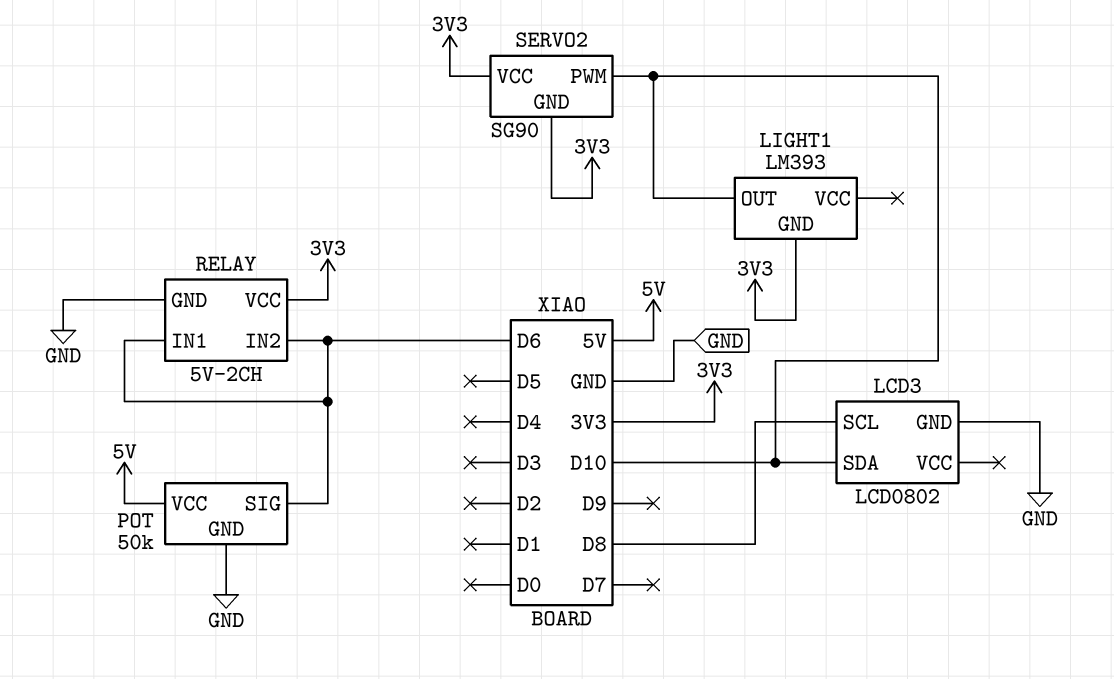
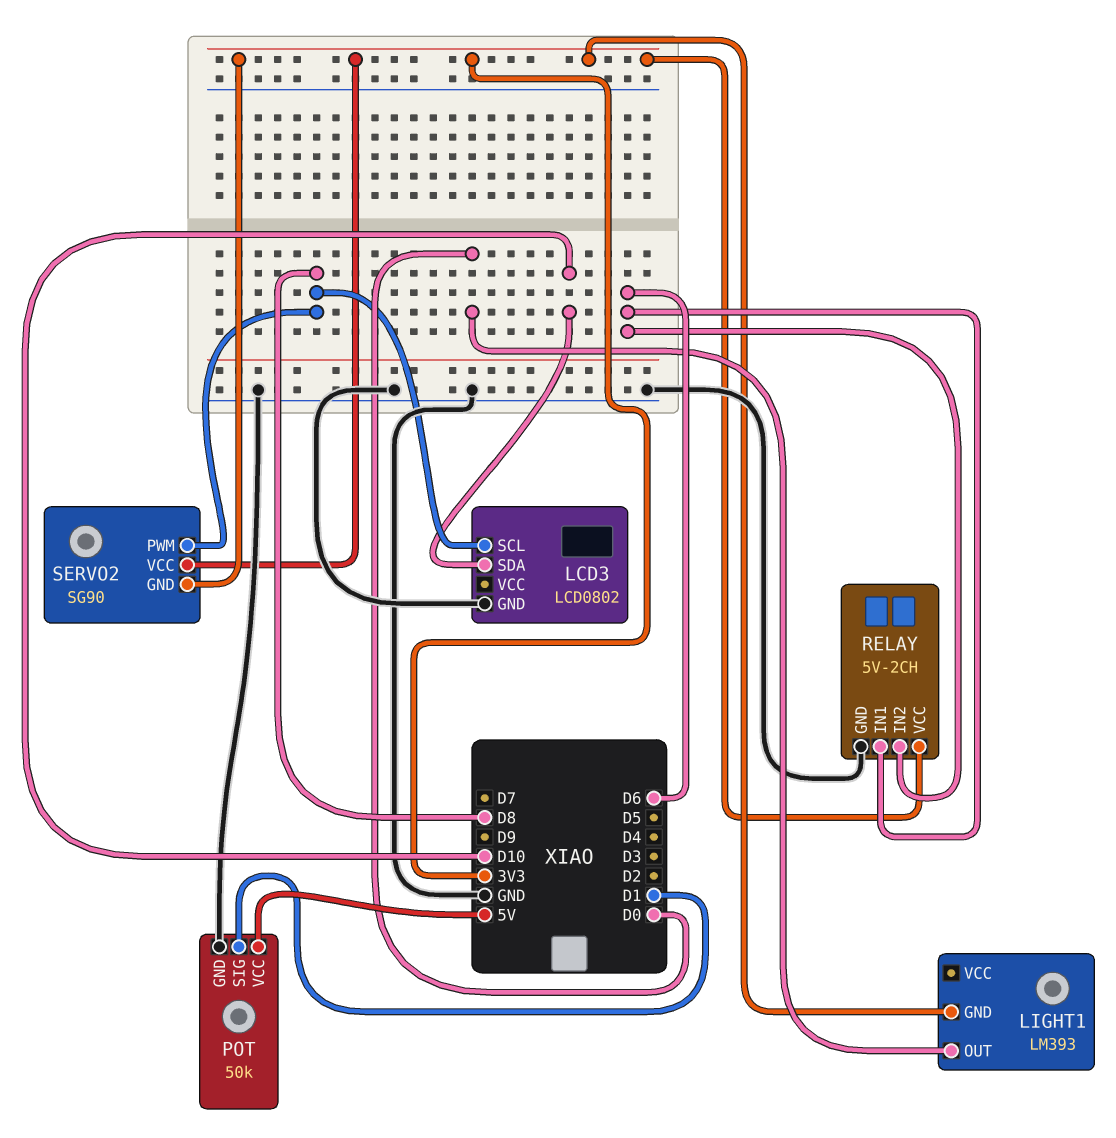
LIGHT1 pin OUT: D10 -> D0
POT pin SIG: D6 -> D1
SERVO2 pin PWM: D10 -> D8

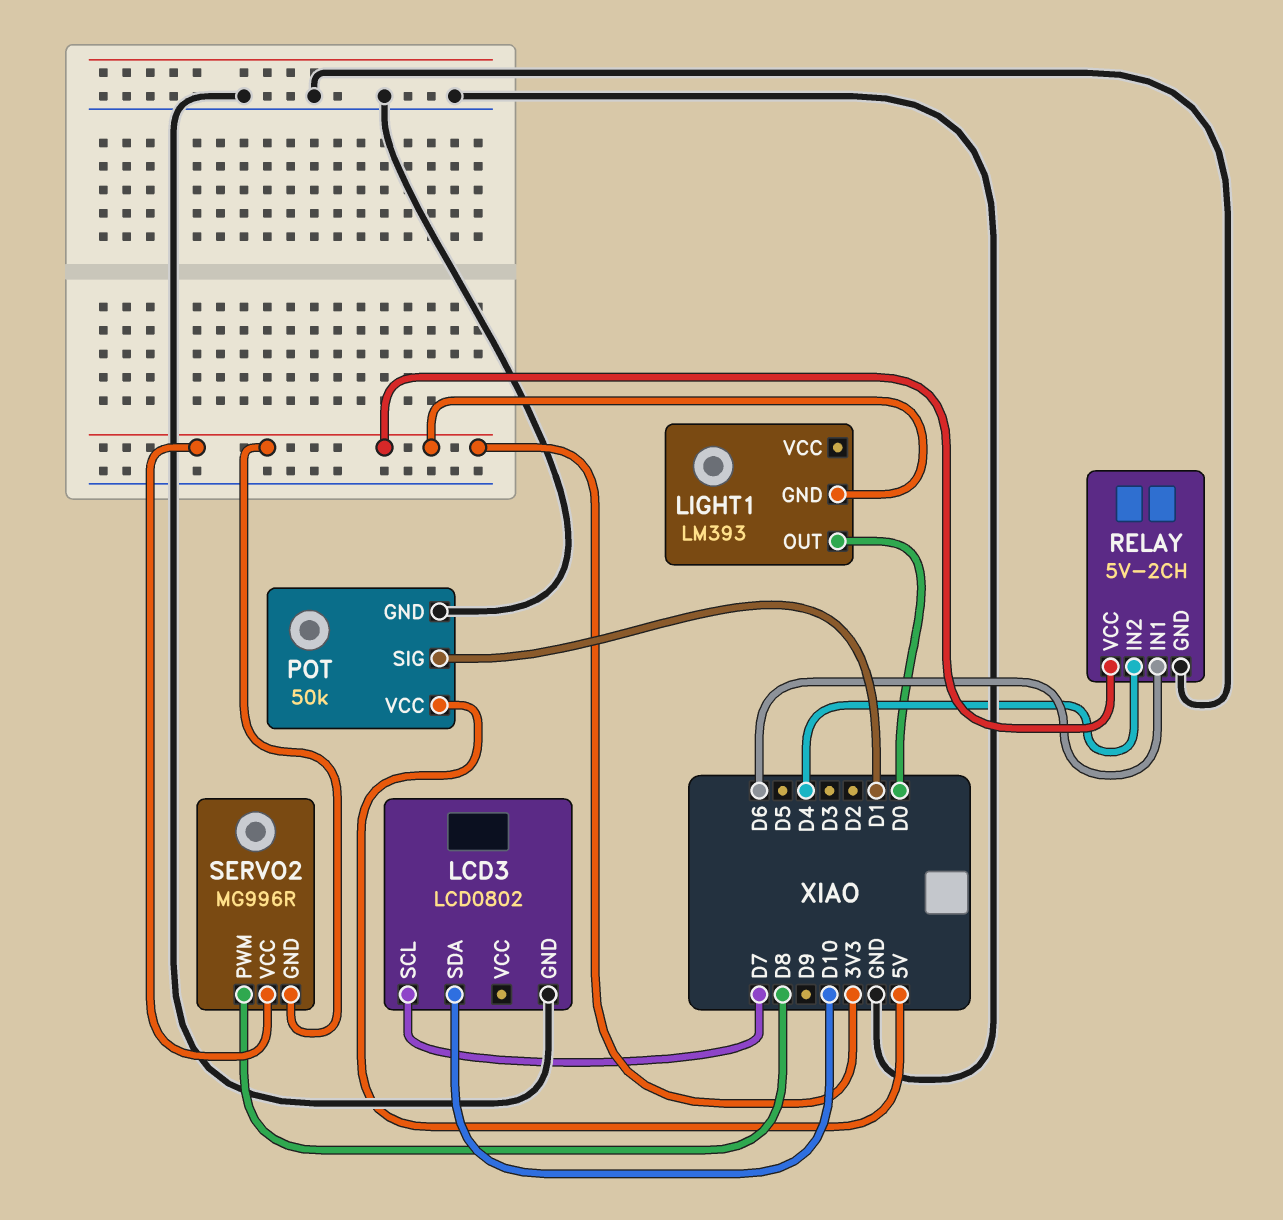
LCD3 pin SCL: D8 -> D7
RELAY pin IN2: D6 -> D4
SERVO2: SG90 -> MG996R

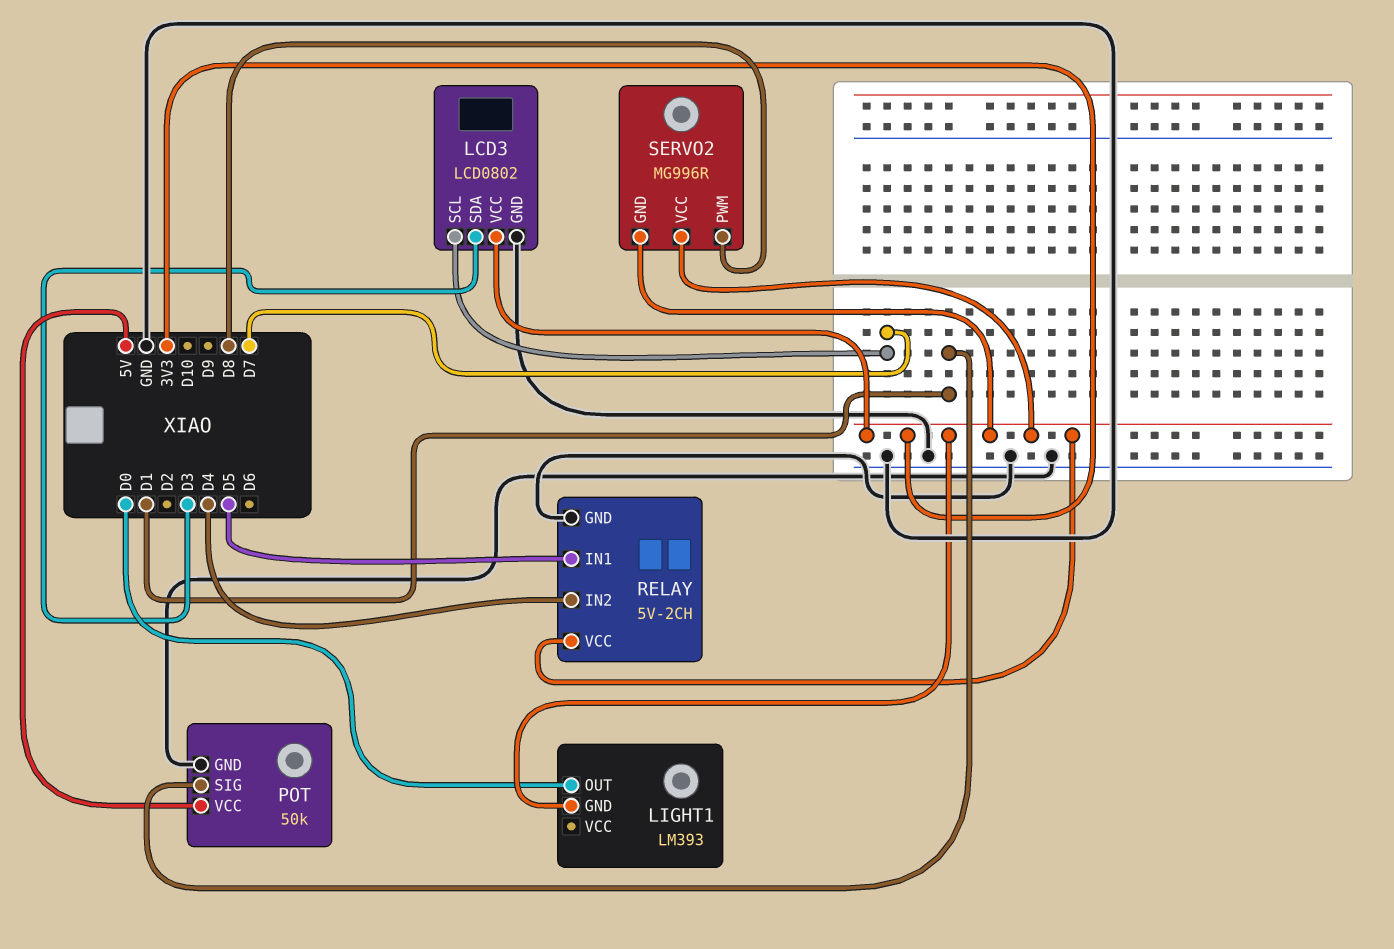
LCD3 pin SDA: D10 -> D3
LCD3 pin VCC: none -> 3V3
RELAY pin IN1: D6 -> D5

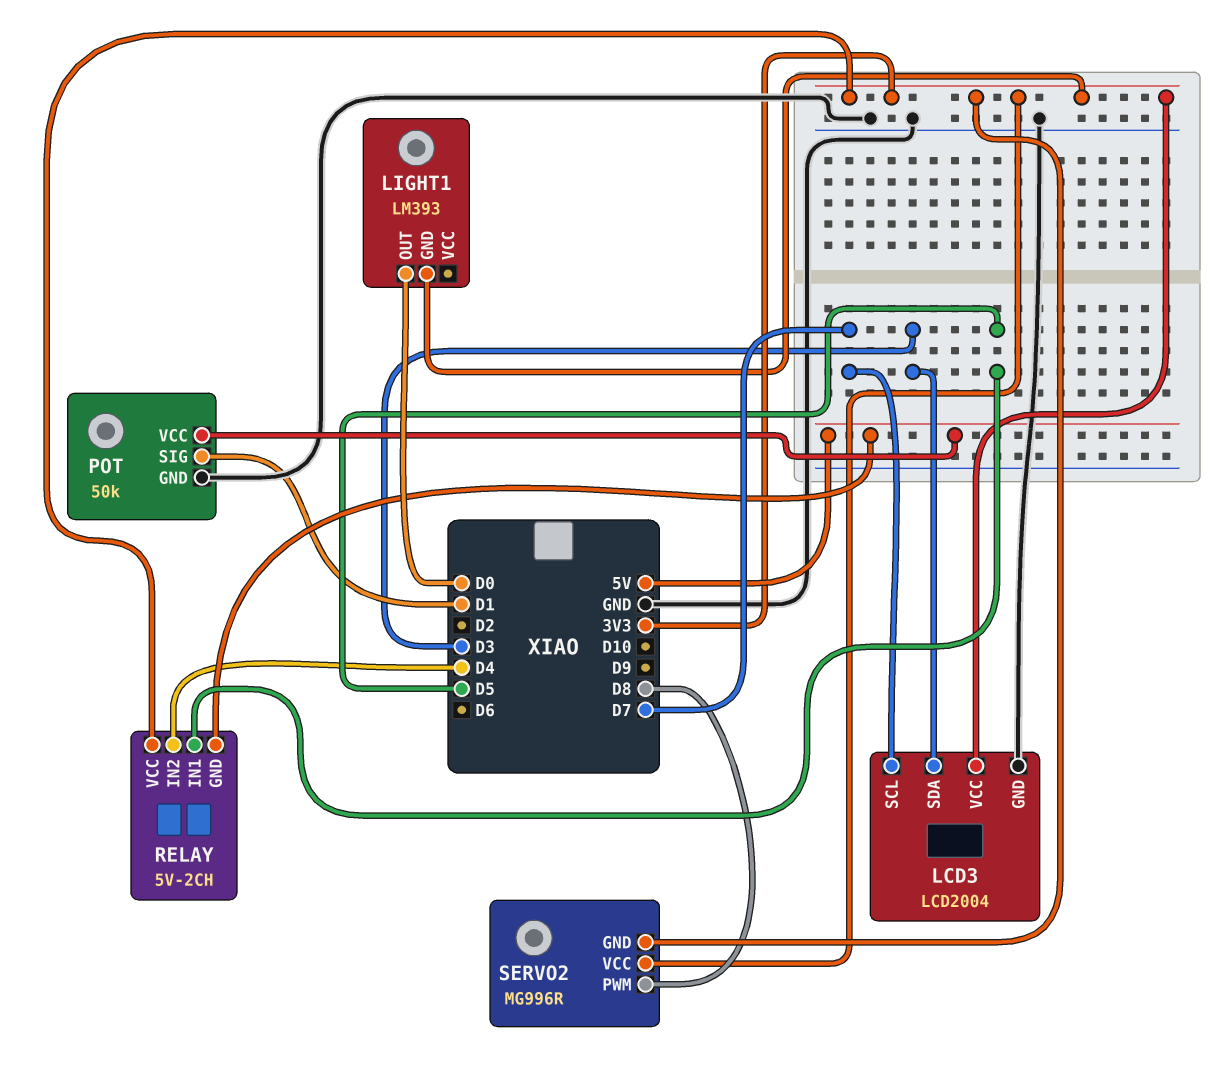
LCD3: LCD0802 -> LCD2004
RELAY pin GND: GND -> 5V

